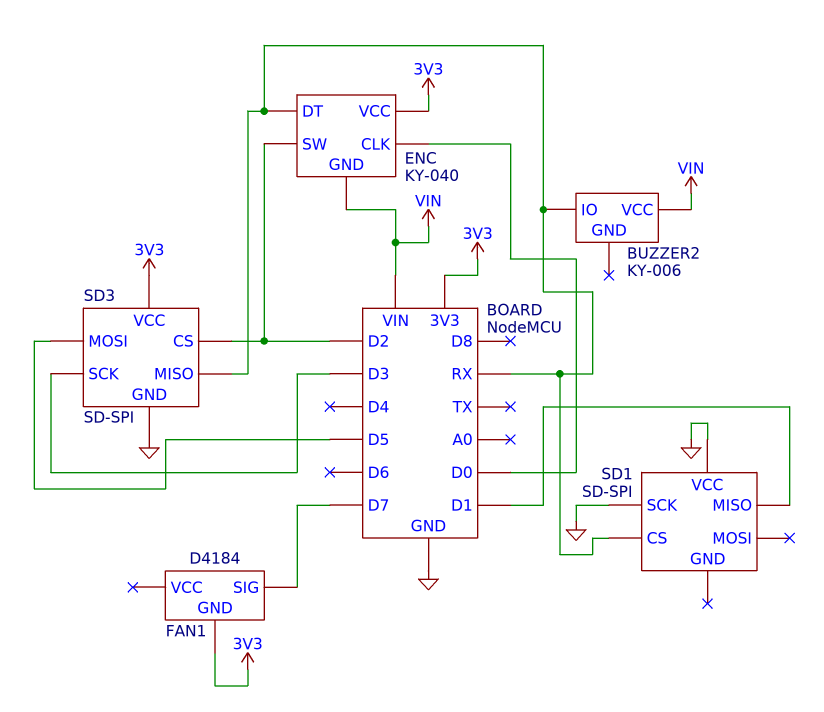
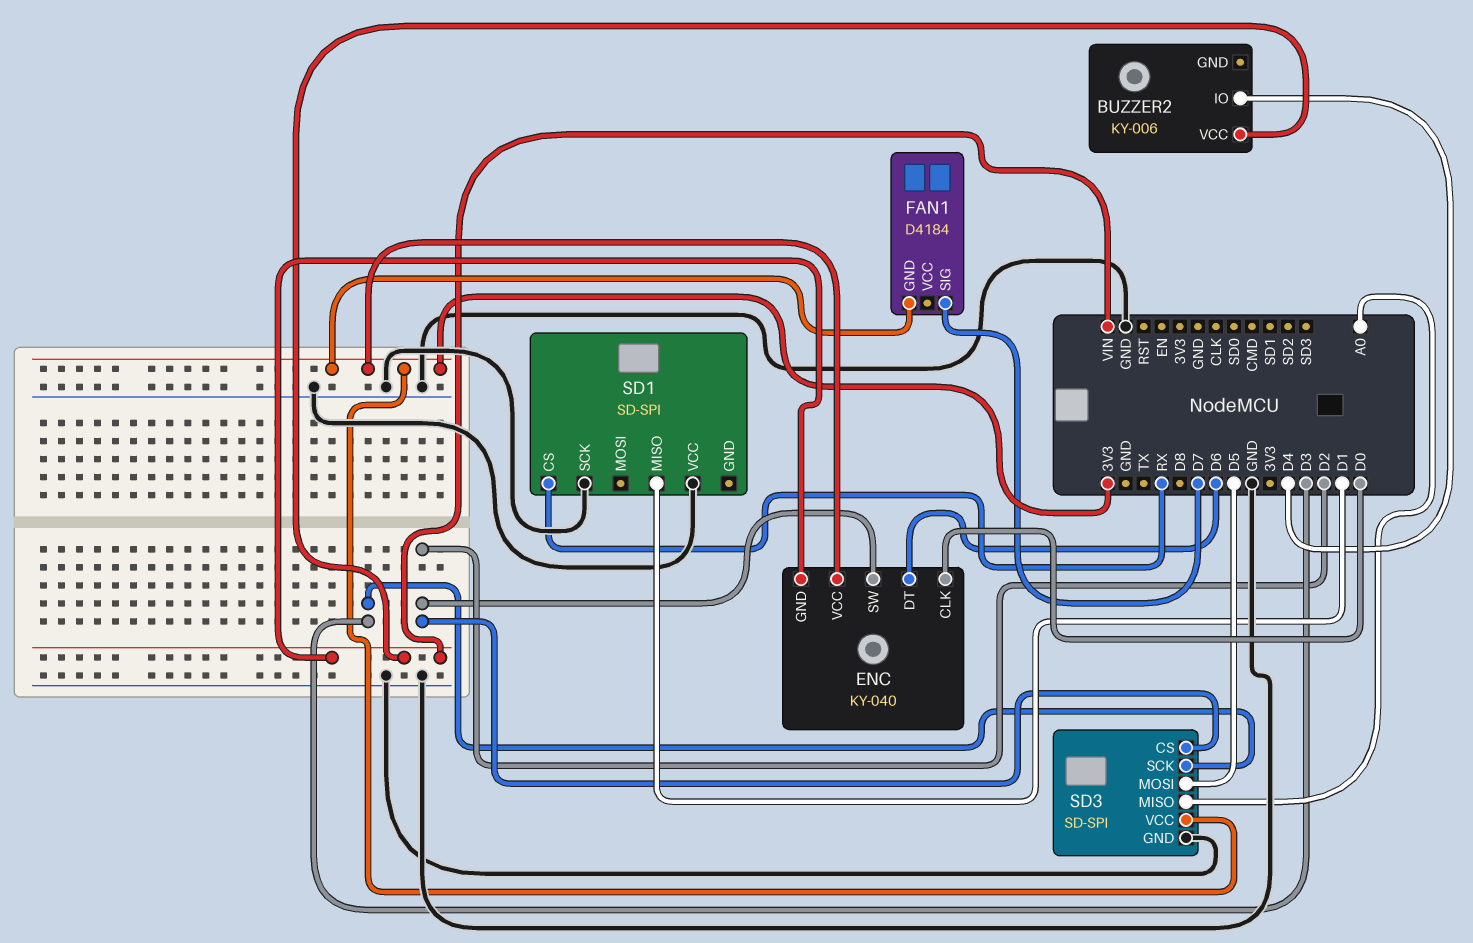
BUZZER2 pin IO: RX -> D4
ENC pin DT: RX -> D6
SD3 pin MISO: RX -> A0

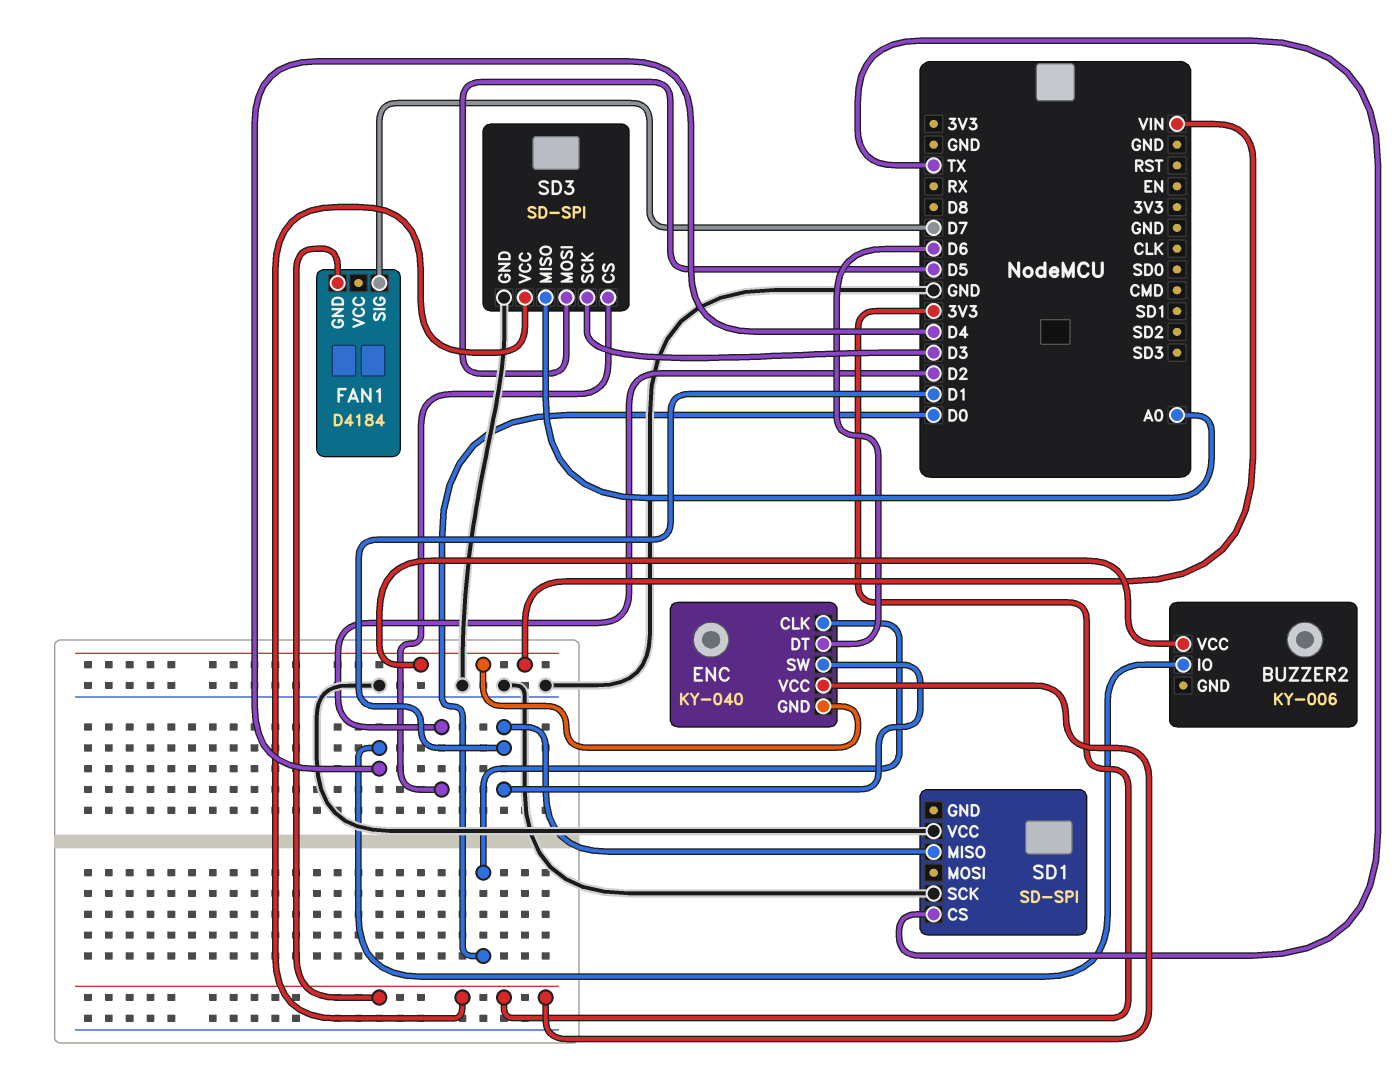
ENC pin SW: D2 -> D1
SD1 pin CS: RX -> TX

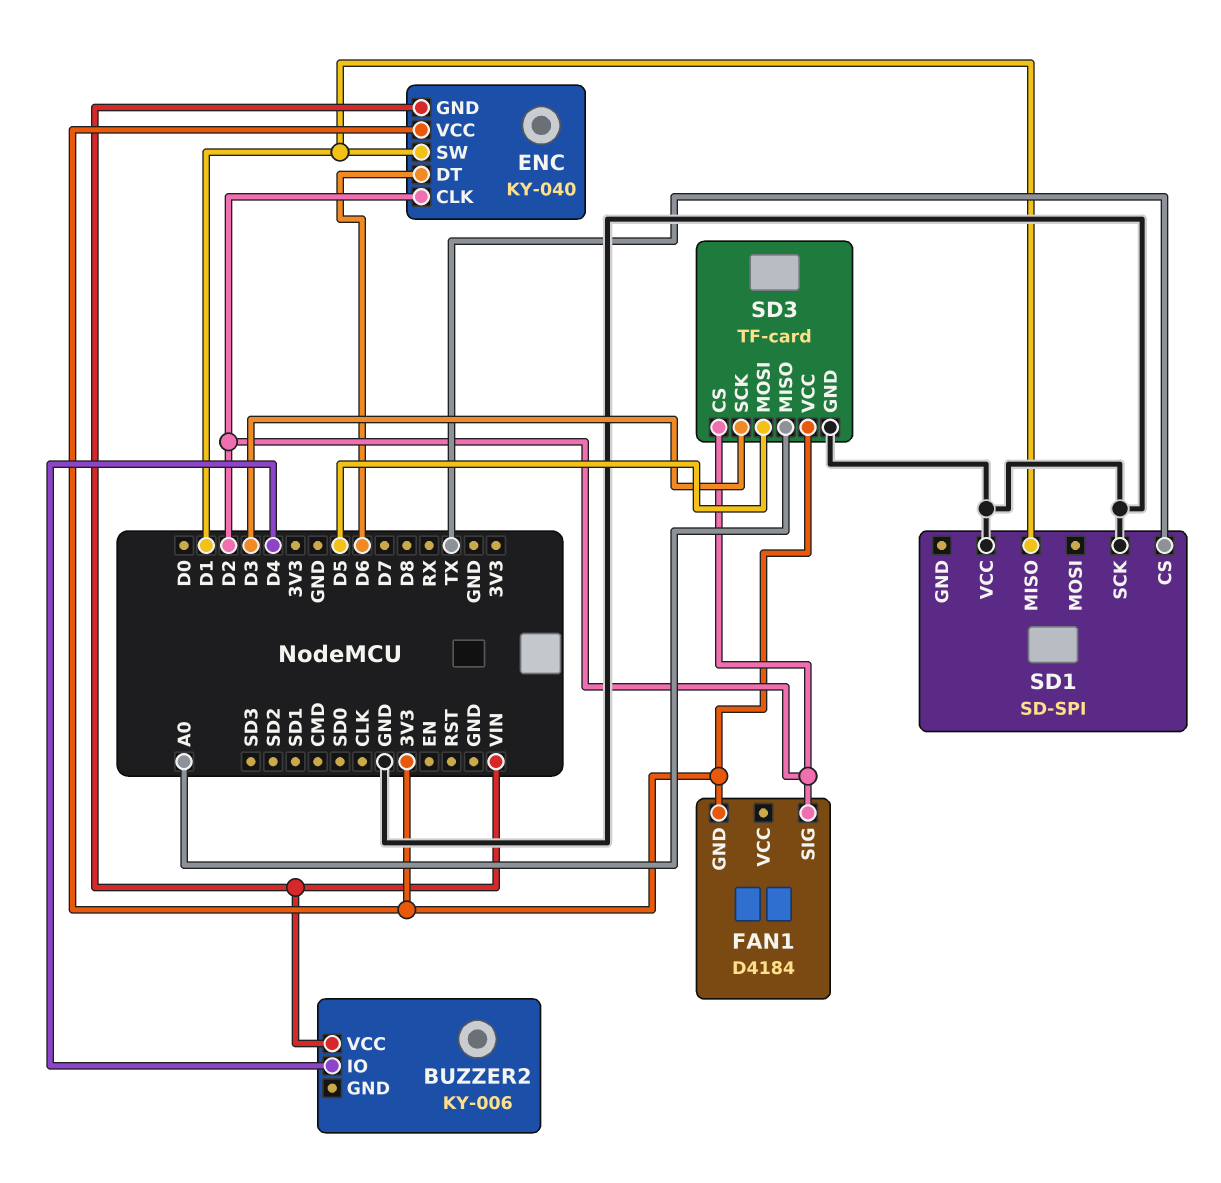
ENC pin CLK: D0 -> D2
FAN1 pin SIG: D7 -> D2
SD3: SD-SPI -> TF-card

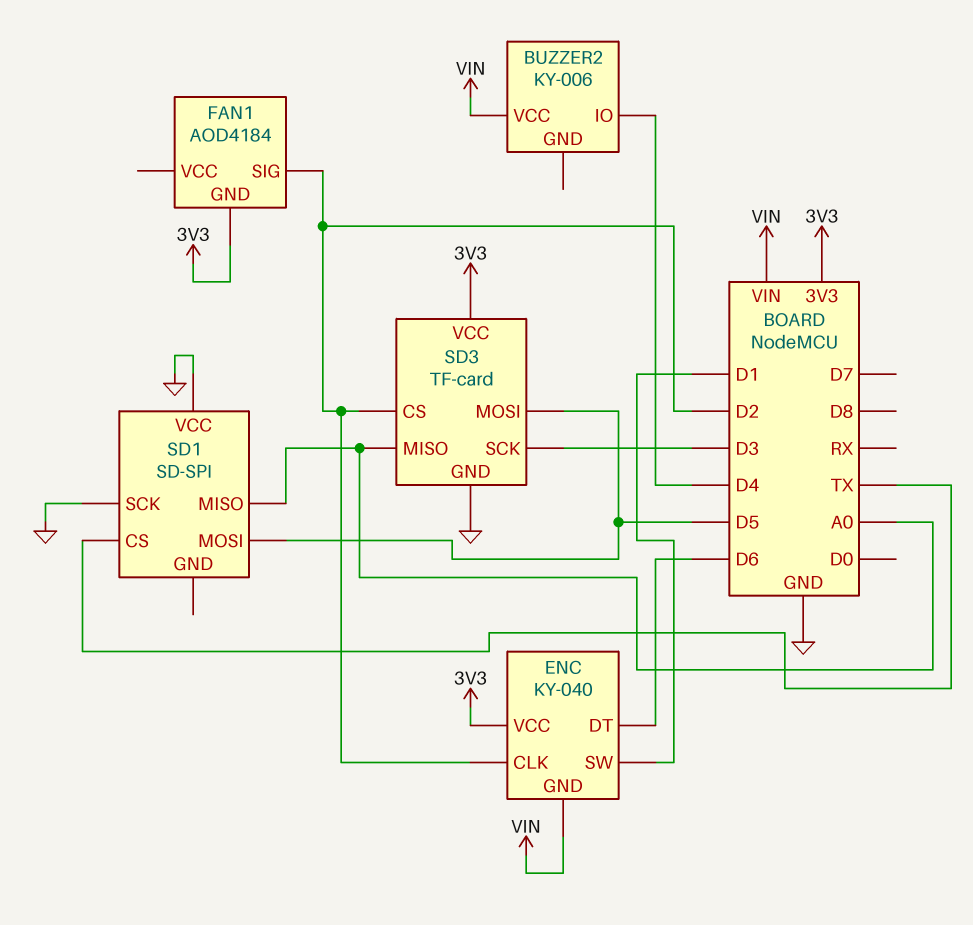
FAN1: D4184 -> AOD4184
SD1 pin MISO: D1 -> A0
SD1 pin MOSI: none -> D5

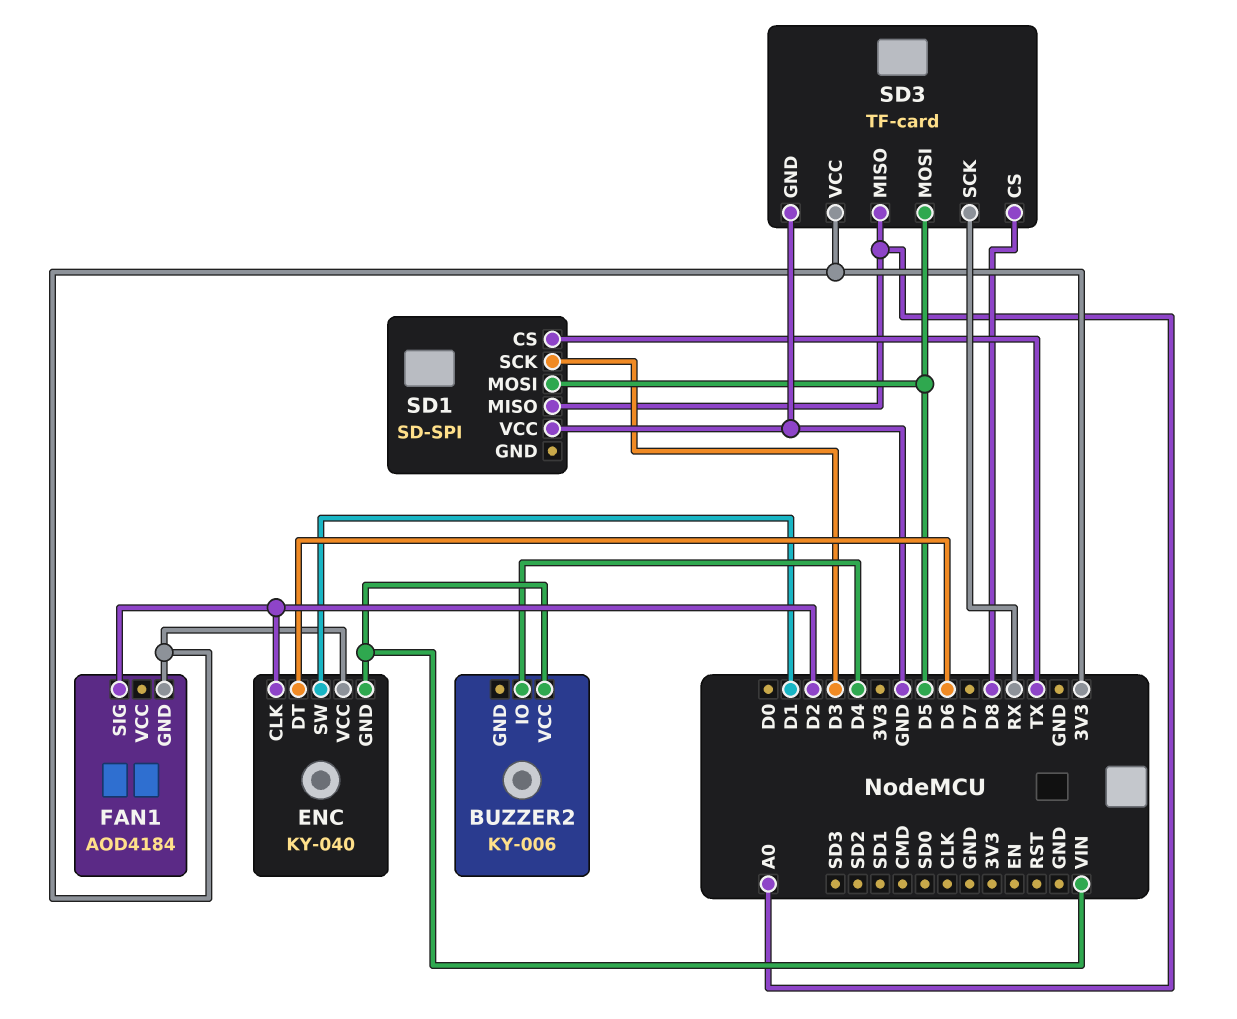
SD1 pin SCK: GND -> D3
SD3 pin CS: D2 -> D8
SD3 pin SCK: D3 -> RX

